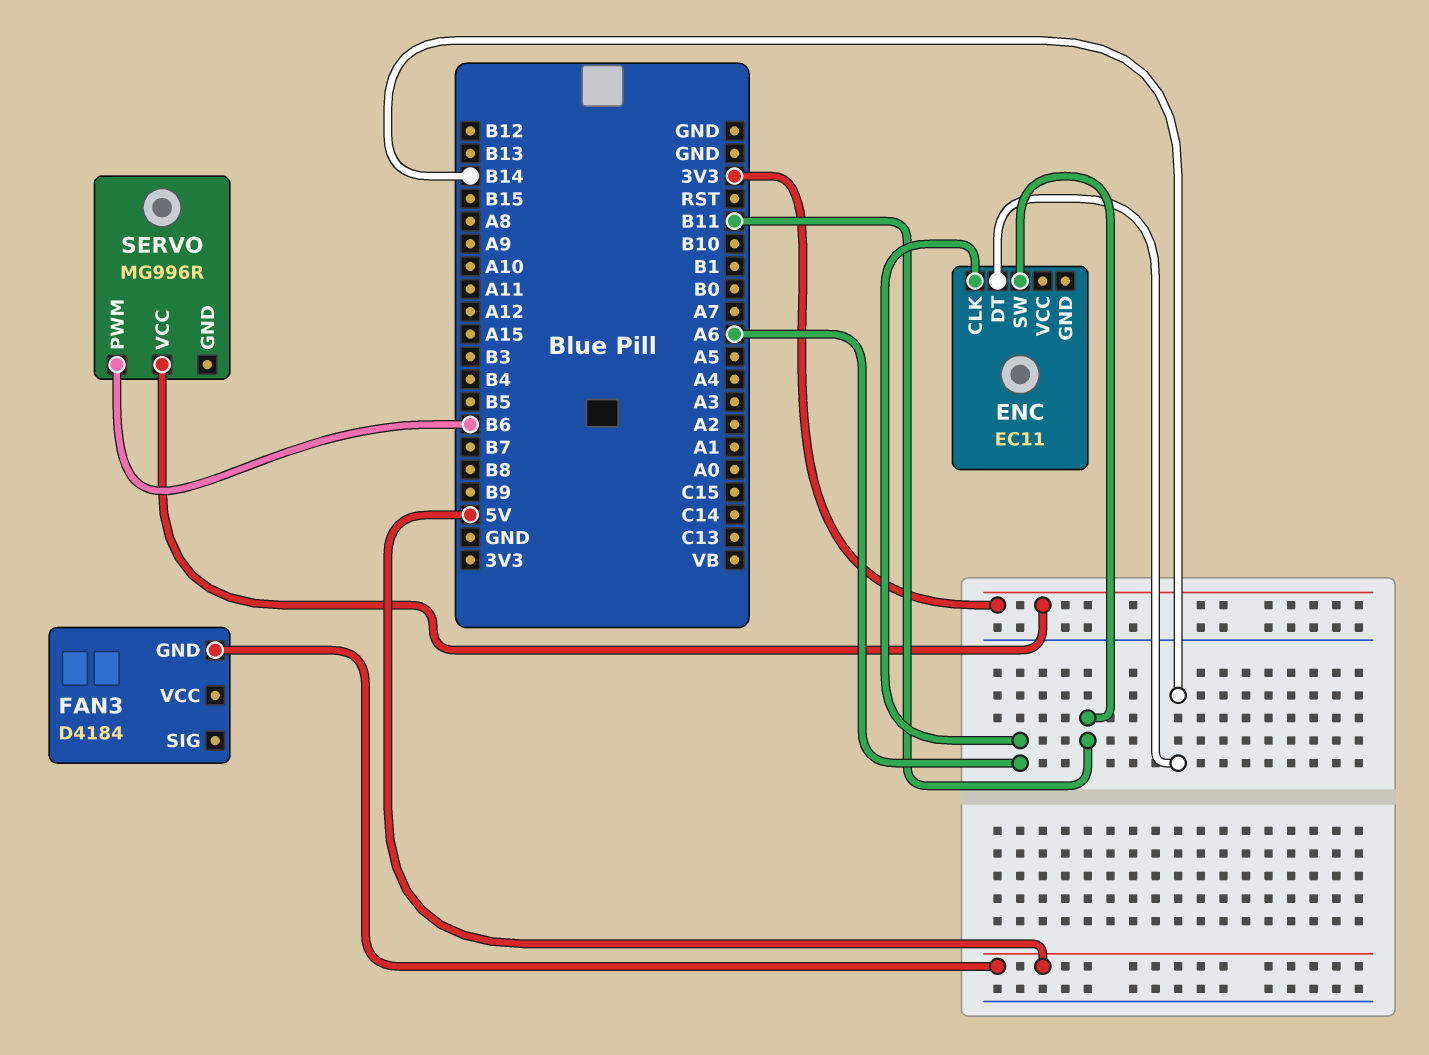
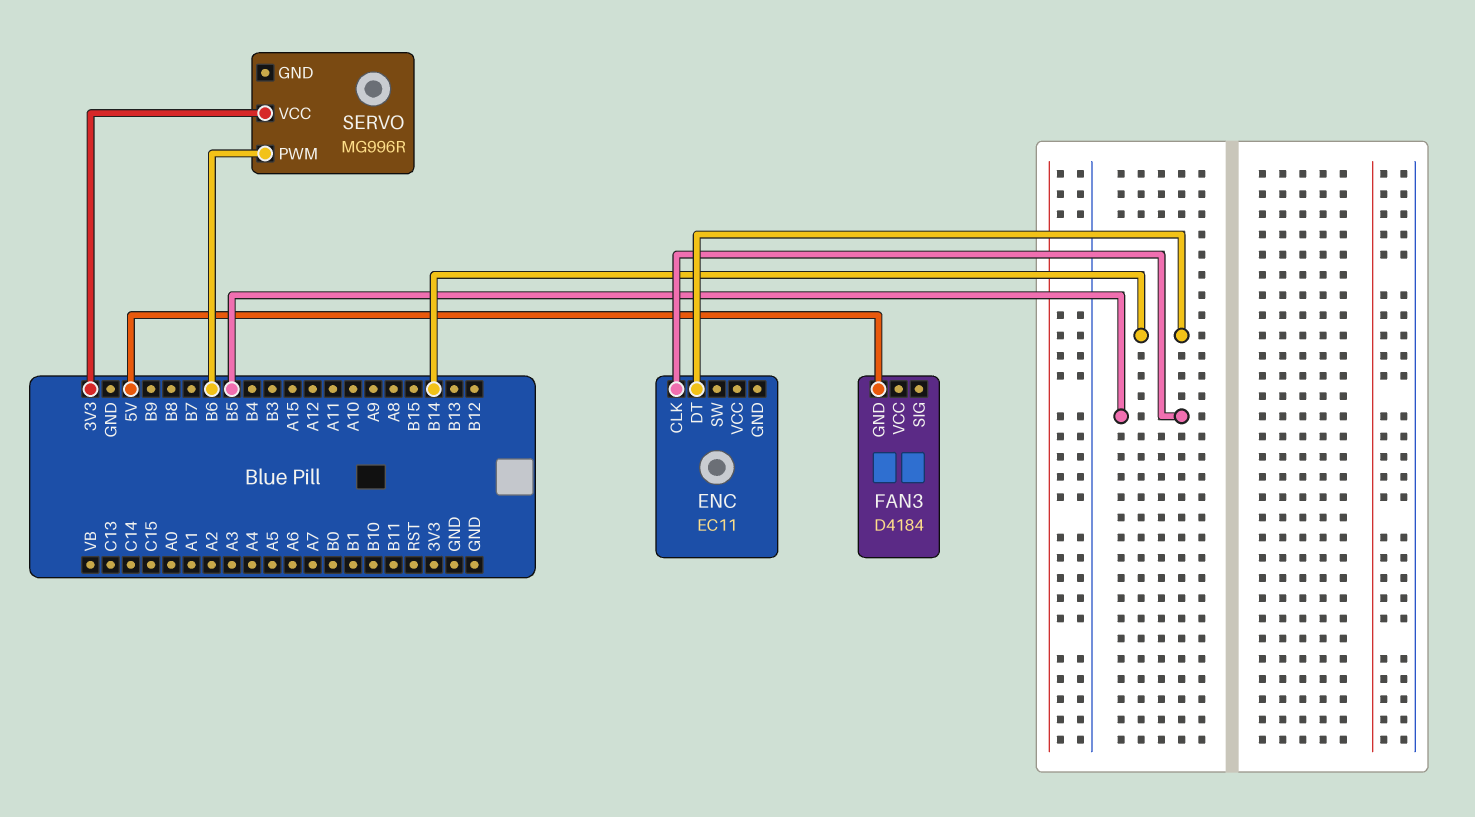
ENC pin CLK: A6 -> B5
ENC pin SW: B11 -> none

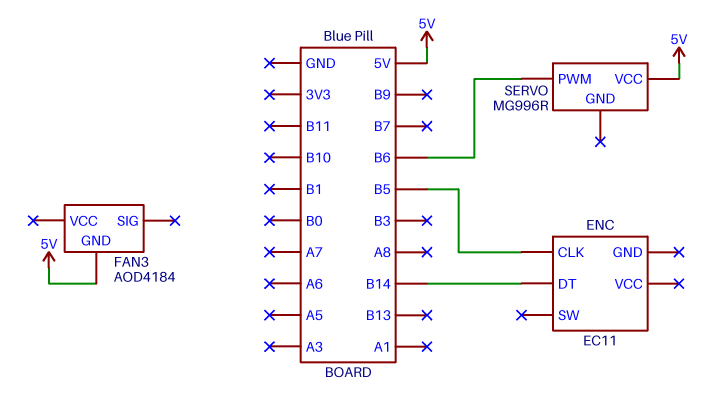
FAN3: D4184 -> AOD4184
SERVO pin VCC: 3V3 -> 5V

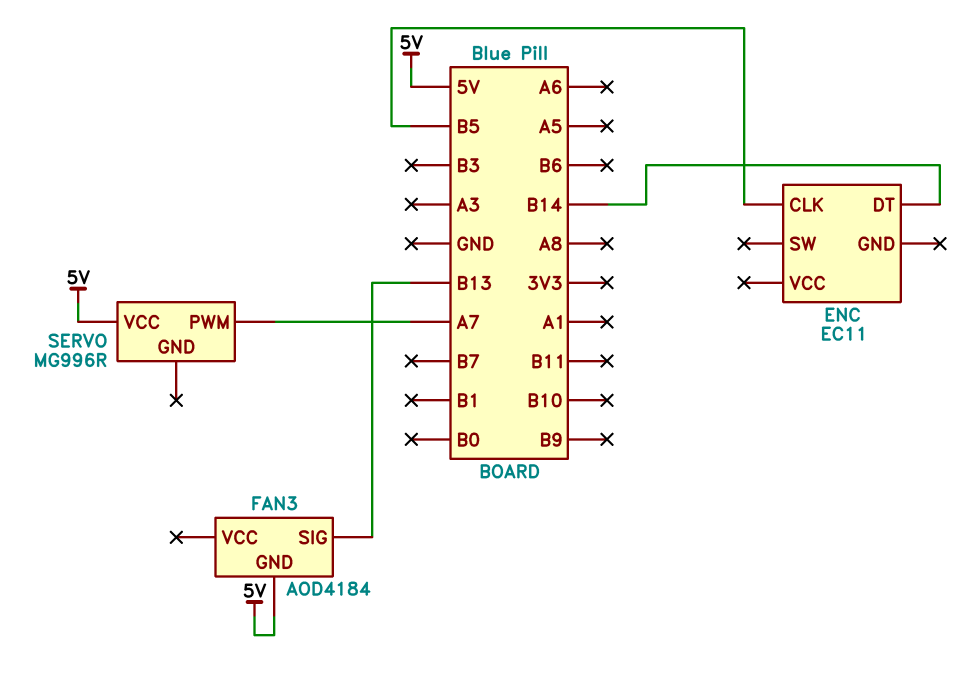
FAN3 pin SIG: none -> B13
SERVO pin PWM: B6 -> A7

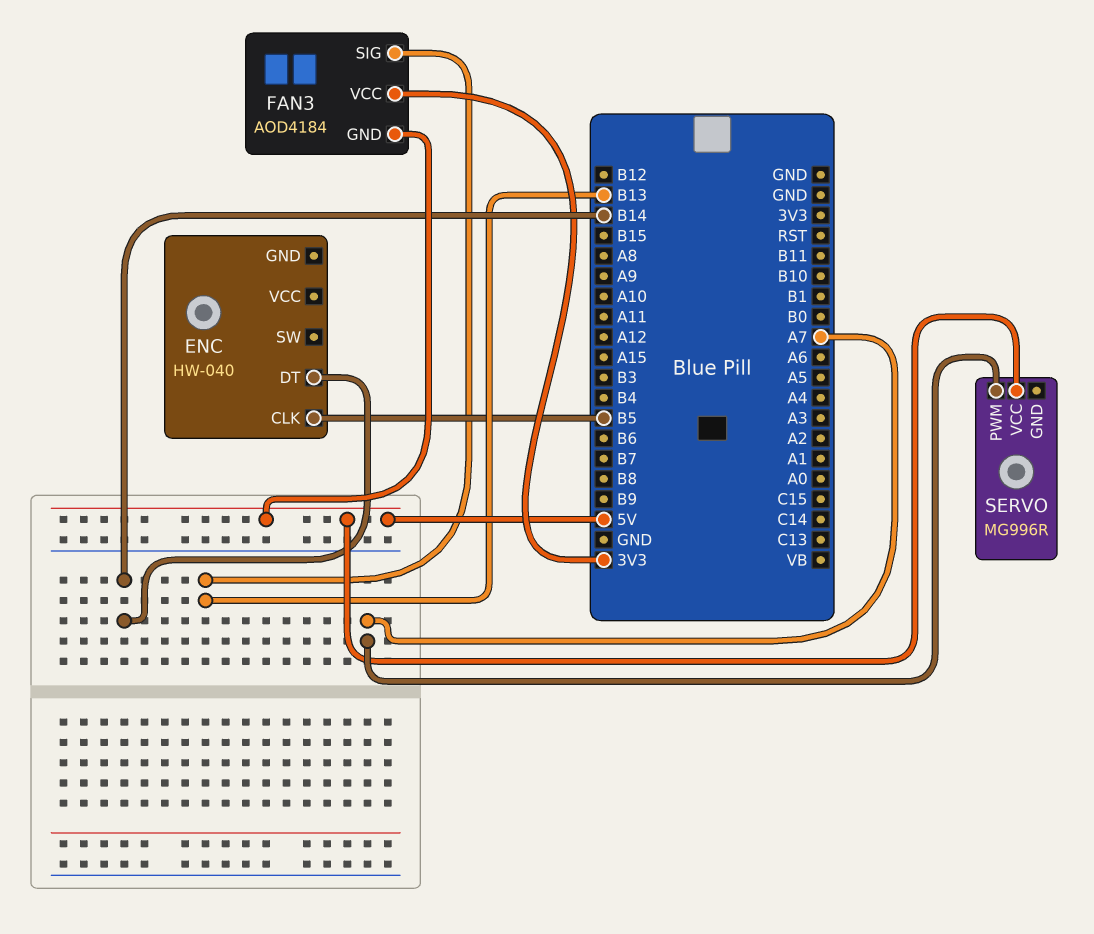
ENC: EC11 -> HW-040
FAN3 pin VCC: none -> 3V3

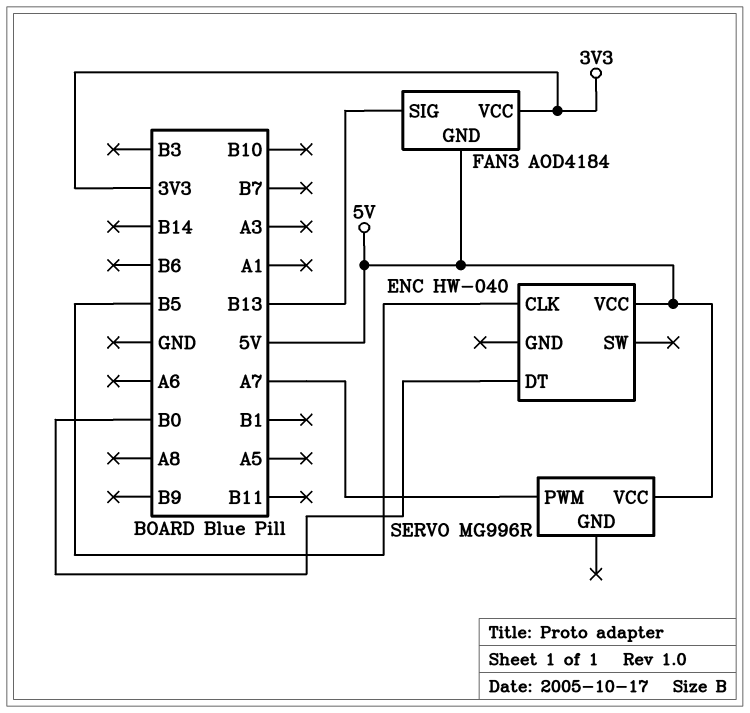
ENC pin DT: B14 -> B0
ENC pin VCC: none -> 5V

